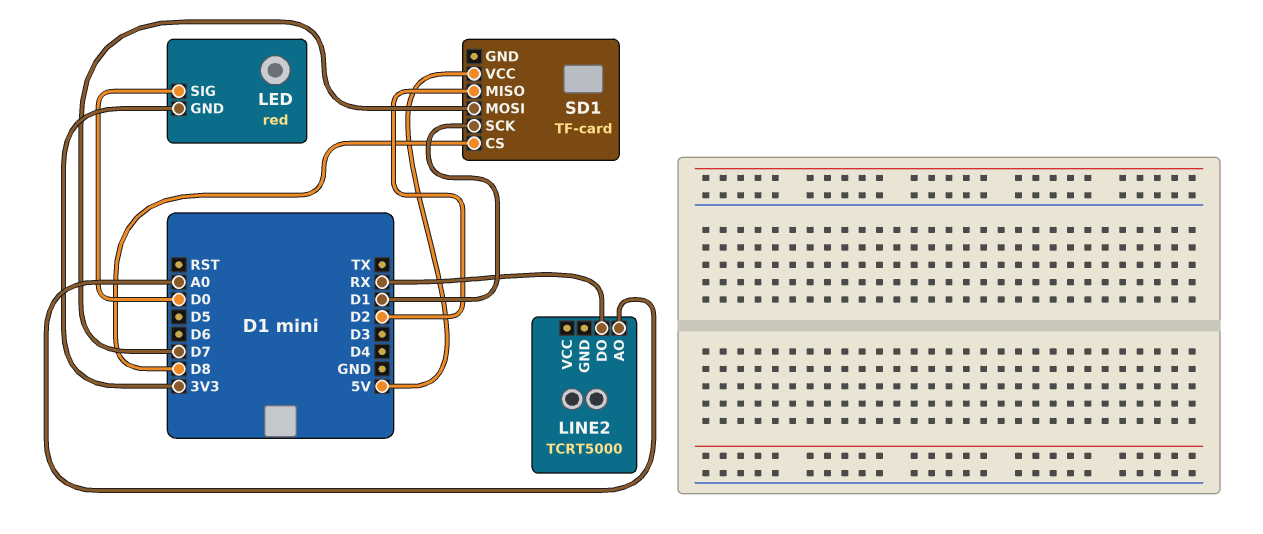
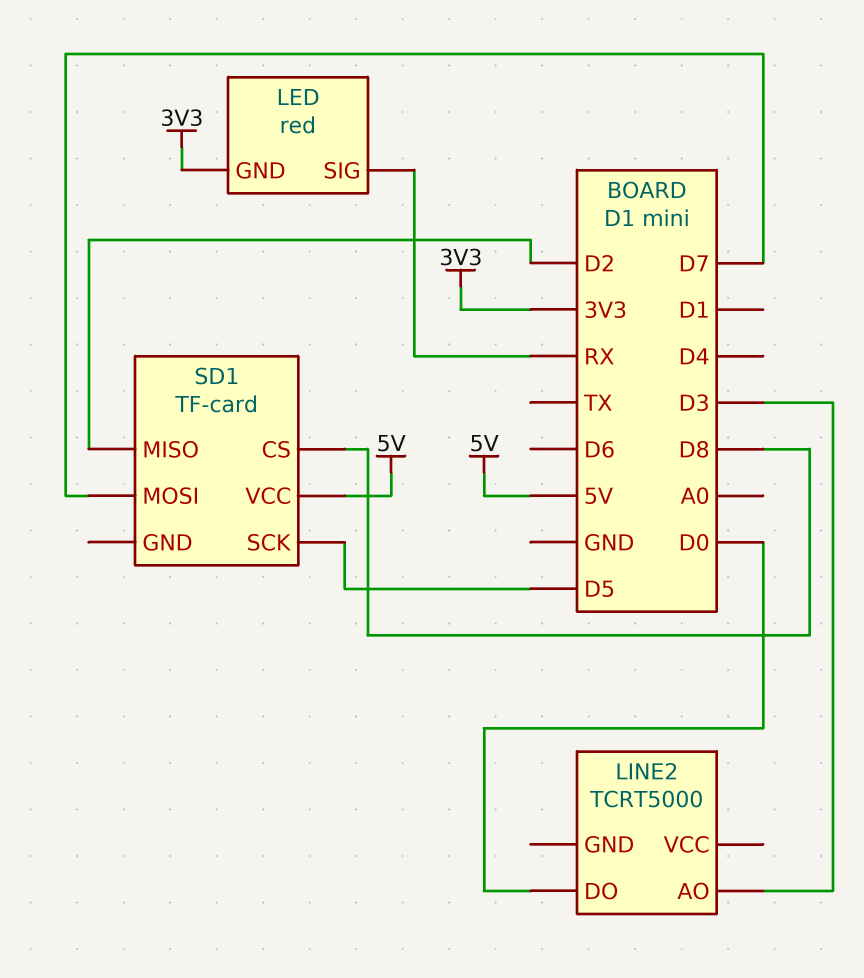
LED pin SIG: D0 -> RX
LINE2 pin AO: A0 -> D3
LINE2 pin DO: RX -> D0
SD1 pin SCK: D1 -> D5

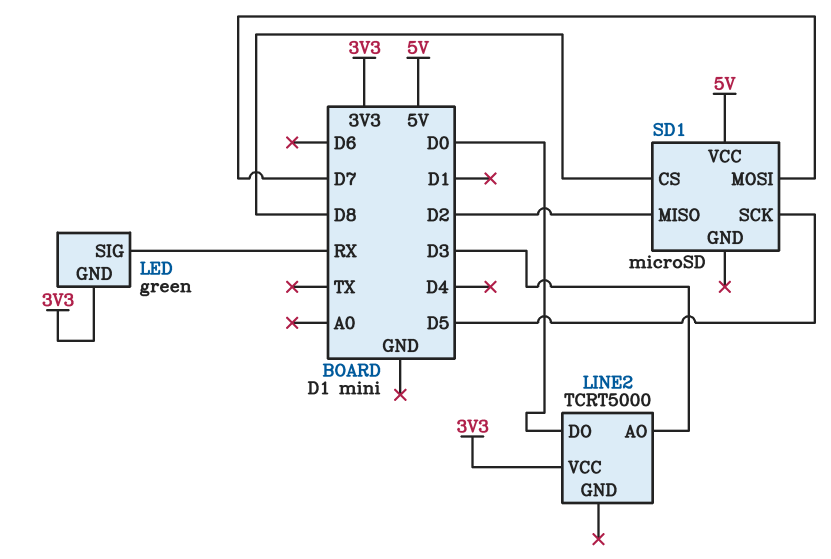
LED: red -> green
LINE2 pin VCC: none -> 3V3
SD1: TF-card -> microSD

